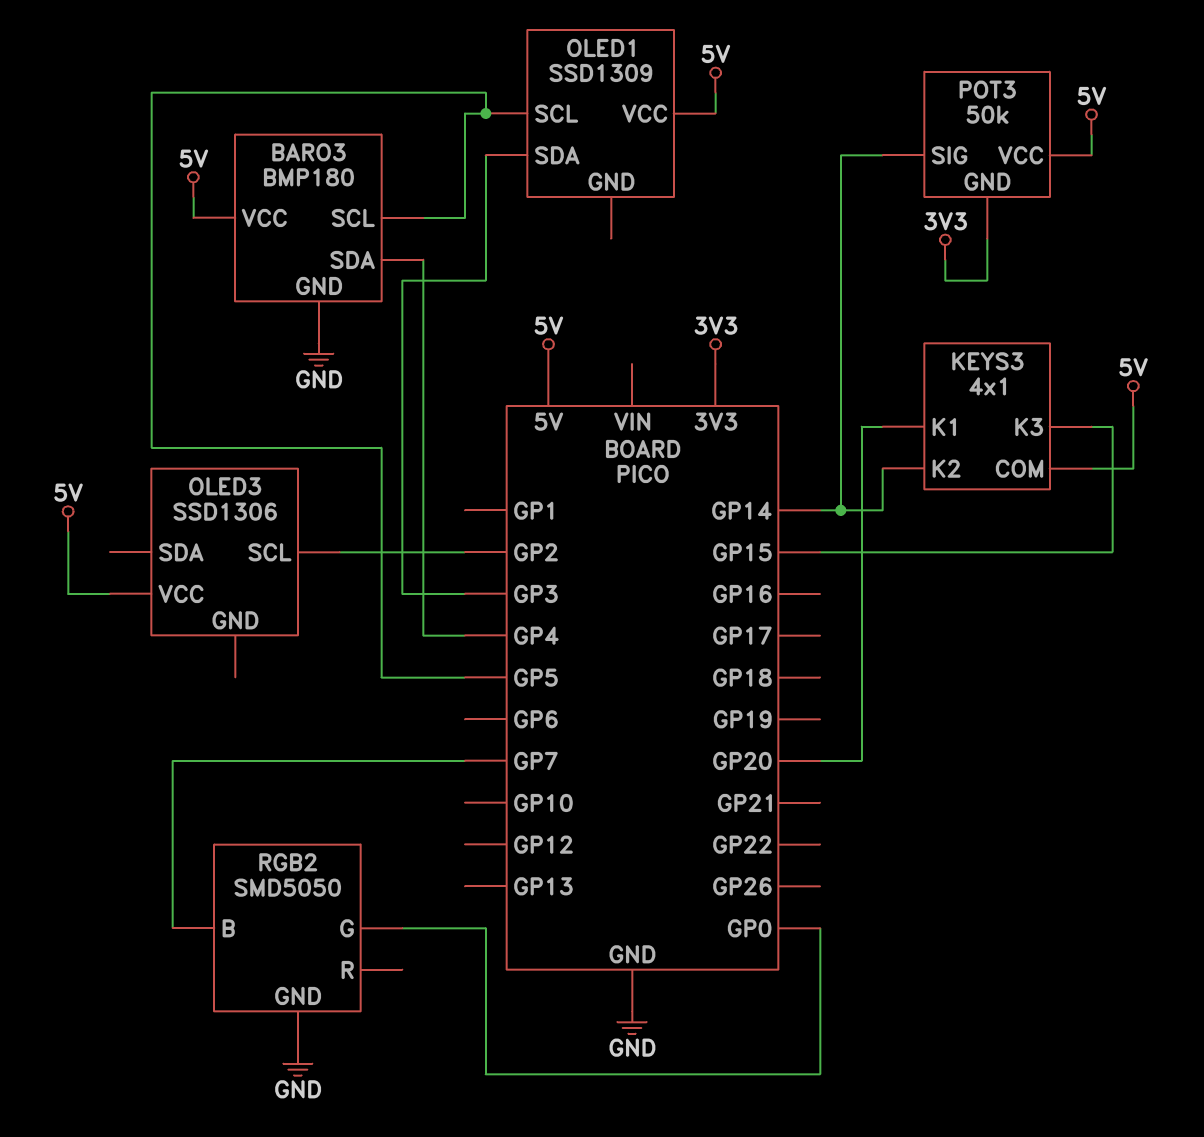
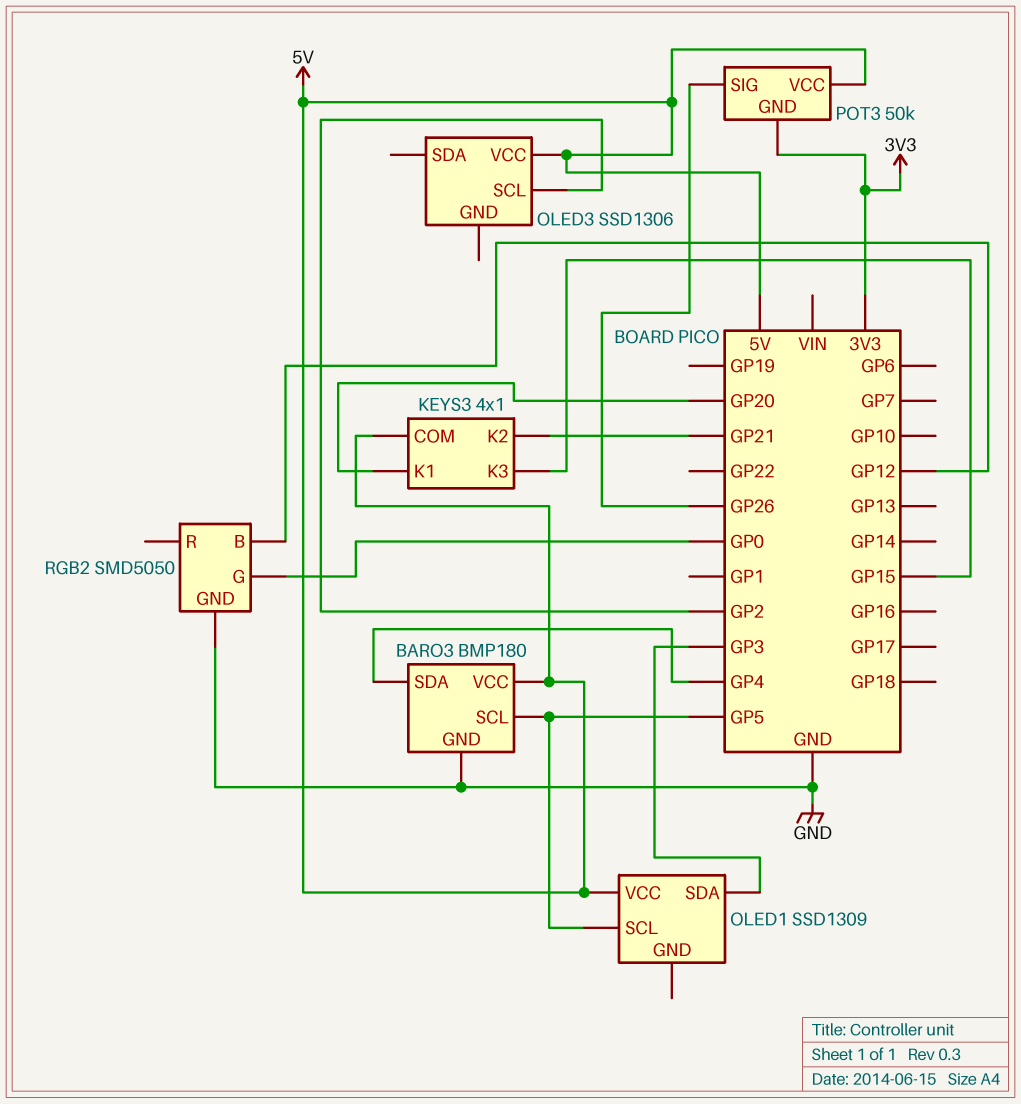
KEYS3 pin K2: GP14 -> GP21
POT3 pin SIG: GP14 -> GP26
RGB2 pin B: GP7 -> GP12

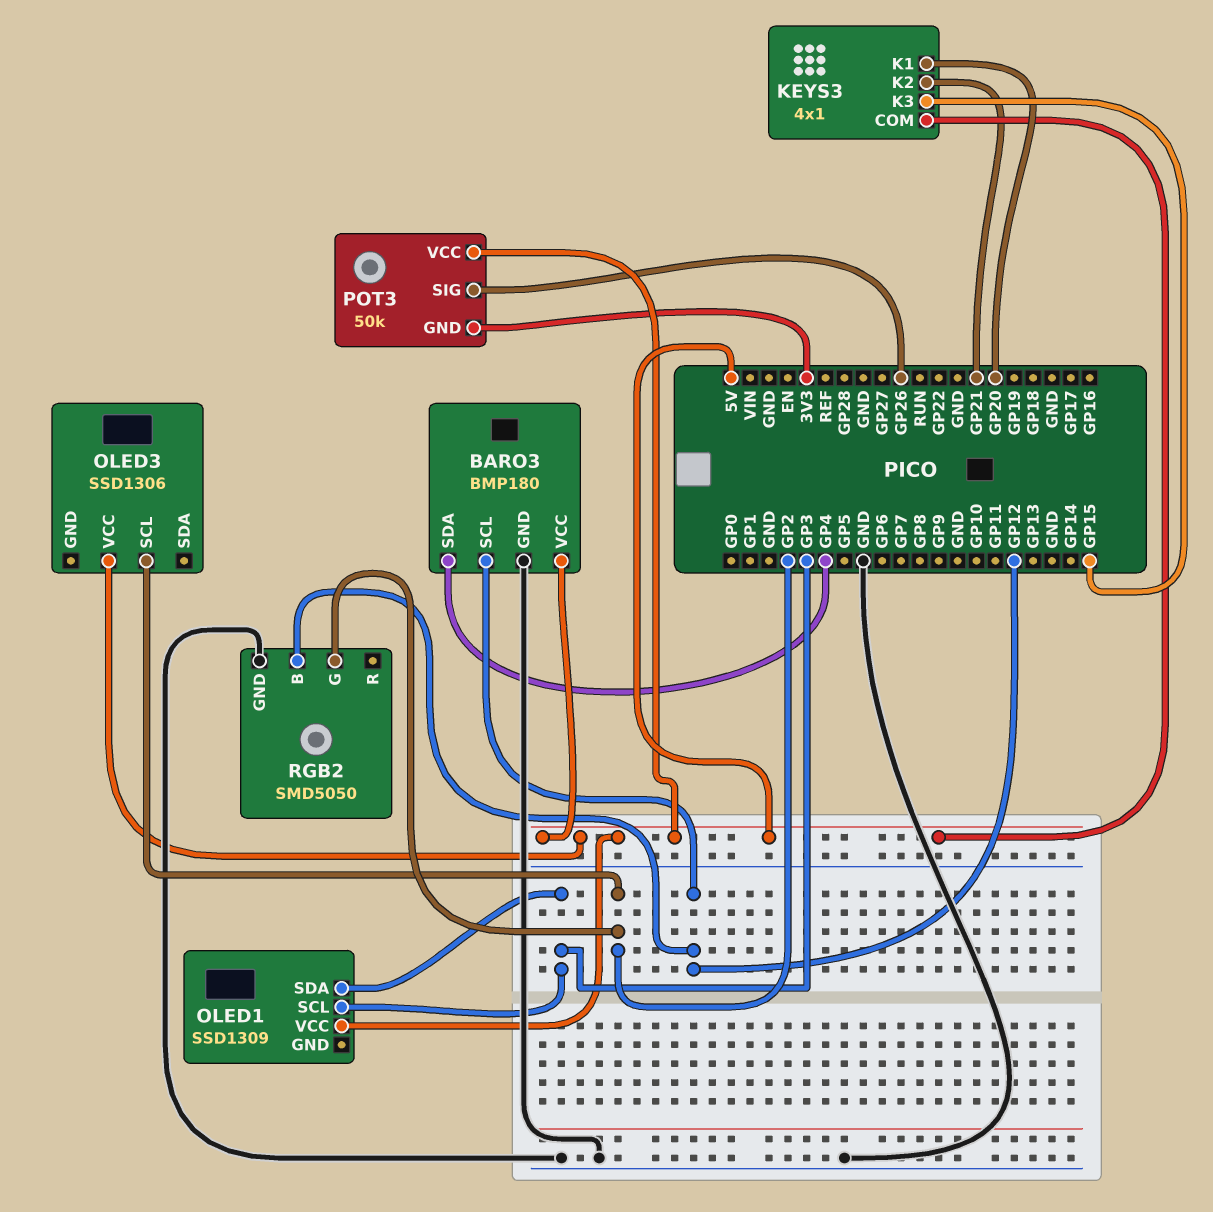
BARO3 pin SCL: GP5 -> GP12
OLED1 pin SCL: GP5 -> GP3
RGB2 pin G: GP0 -> GP2

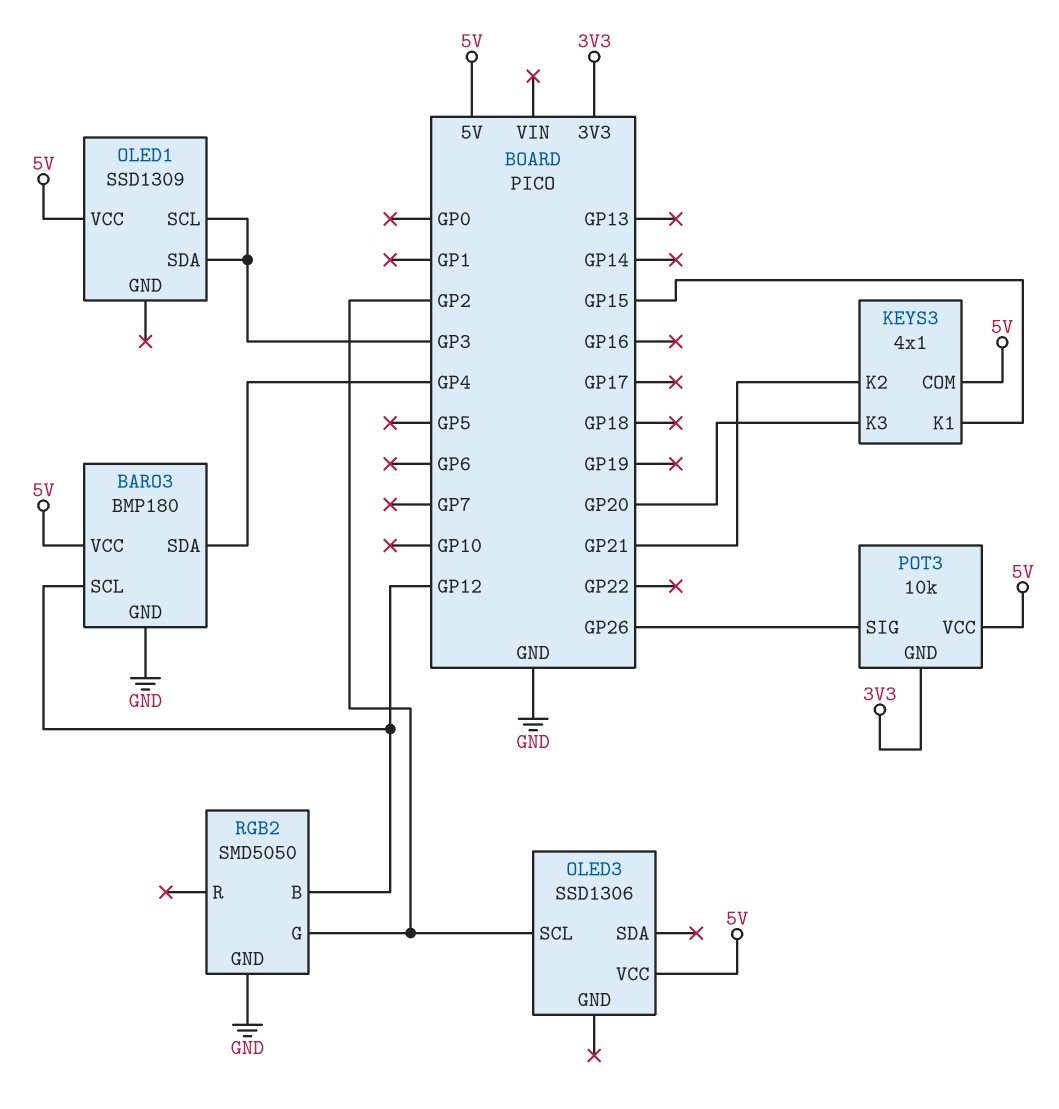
KEYS3 pin K1: GP20 -> GP15
KEYS3 pin K3: GP15 -> GP20
POT3: 50k -> 10k

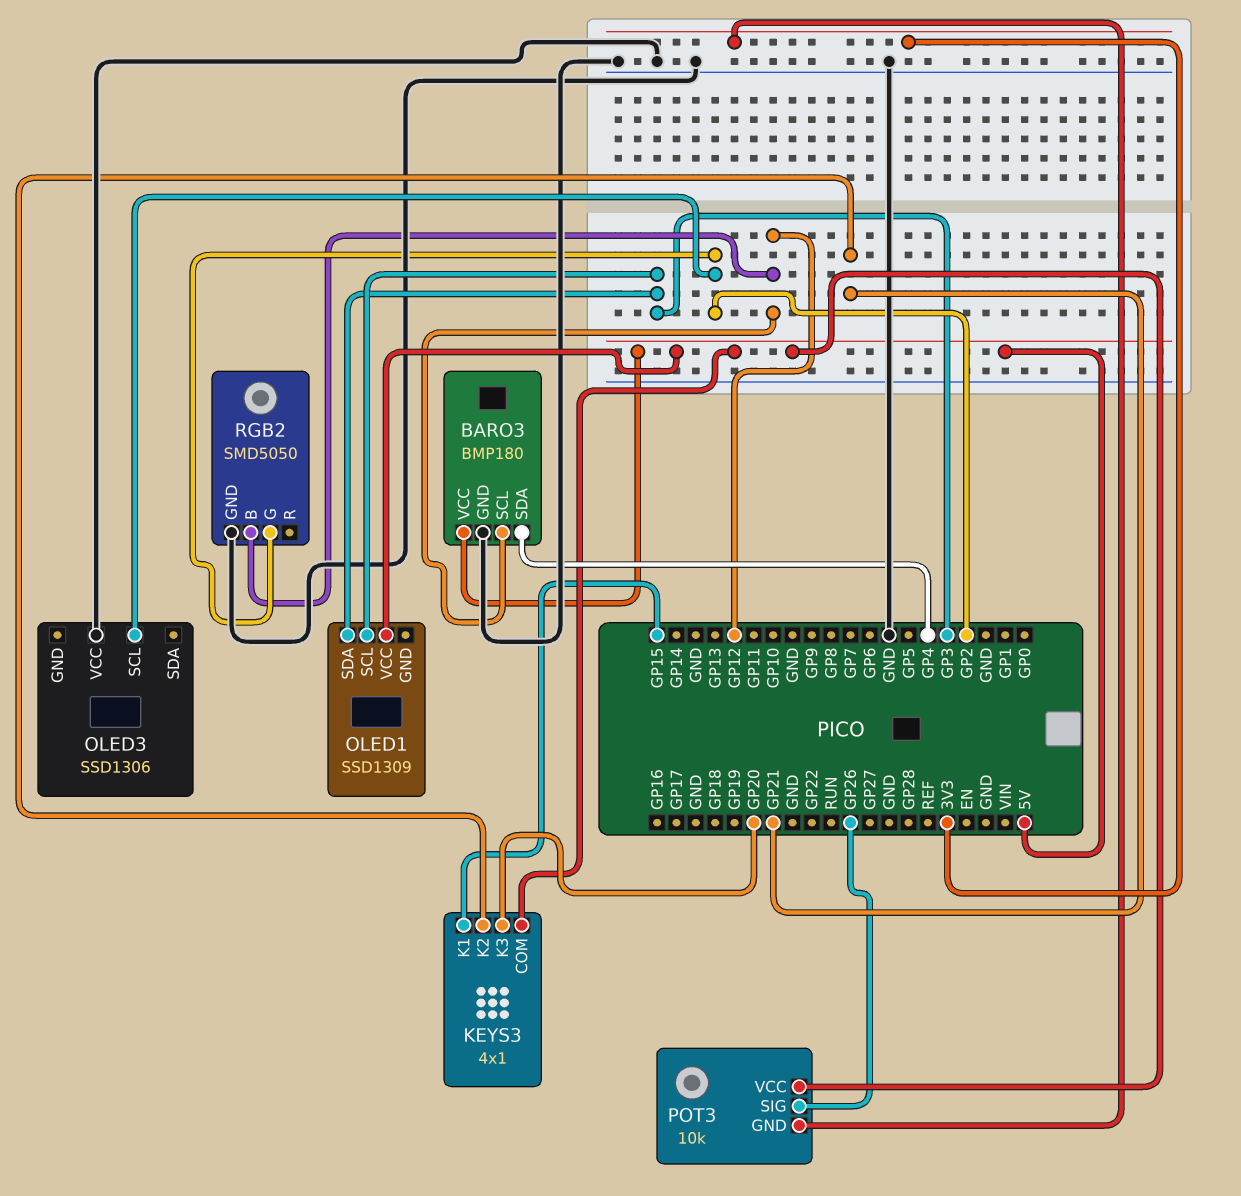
OLED3 pin VCC: 5V -> GND

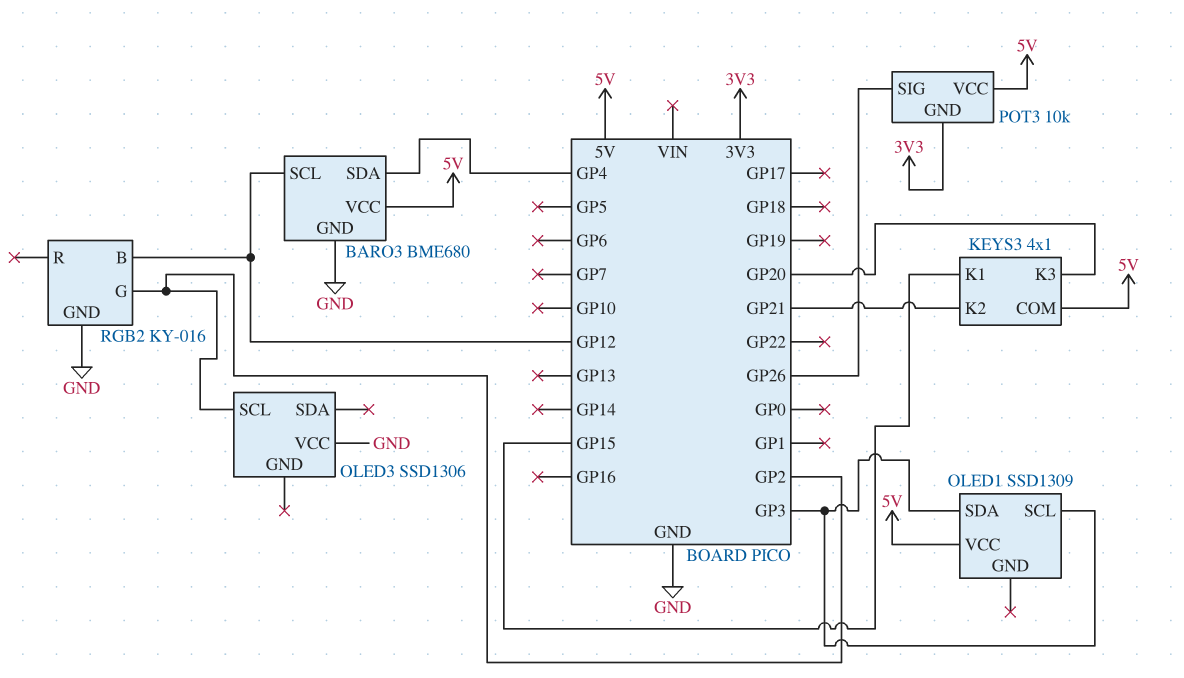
BARO3: BMP180 -> BME680
RGB2: SMD5050 -> KY-016

